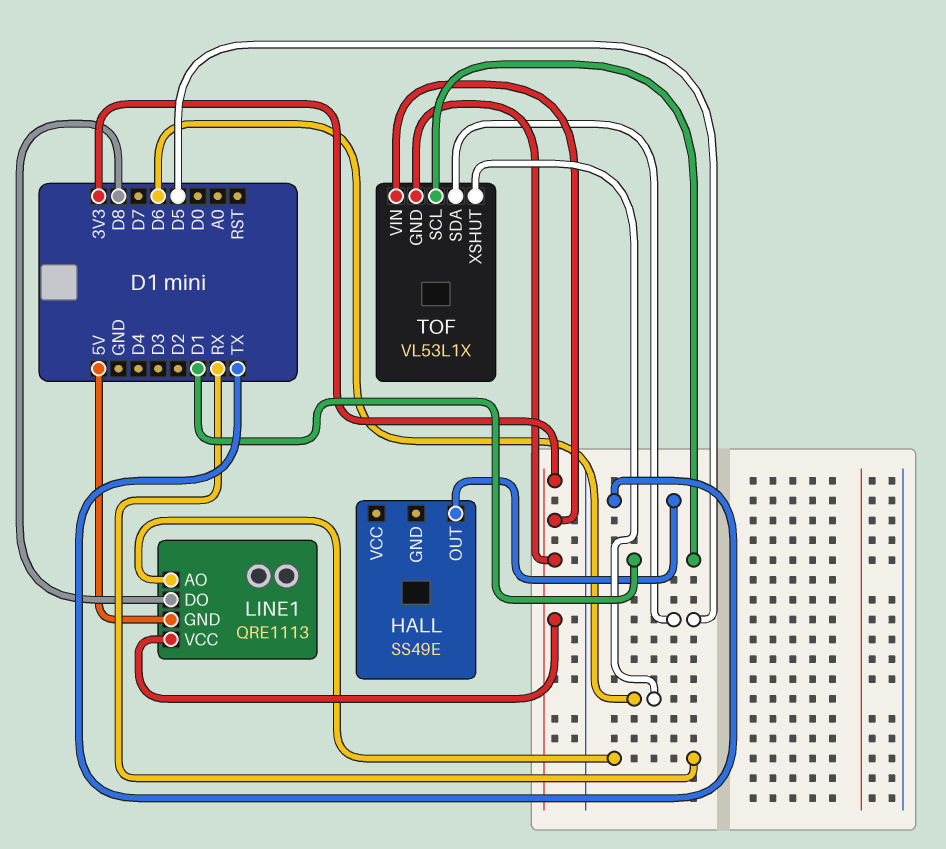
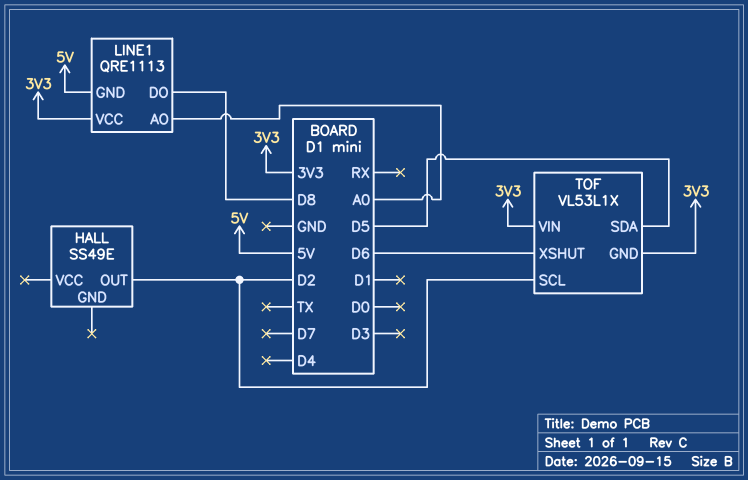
HALL pin OUT: TX -> D2
LINE1 pin AO: RX -> A0
TOF pin SCL: D1 -> D2

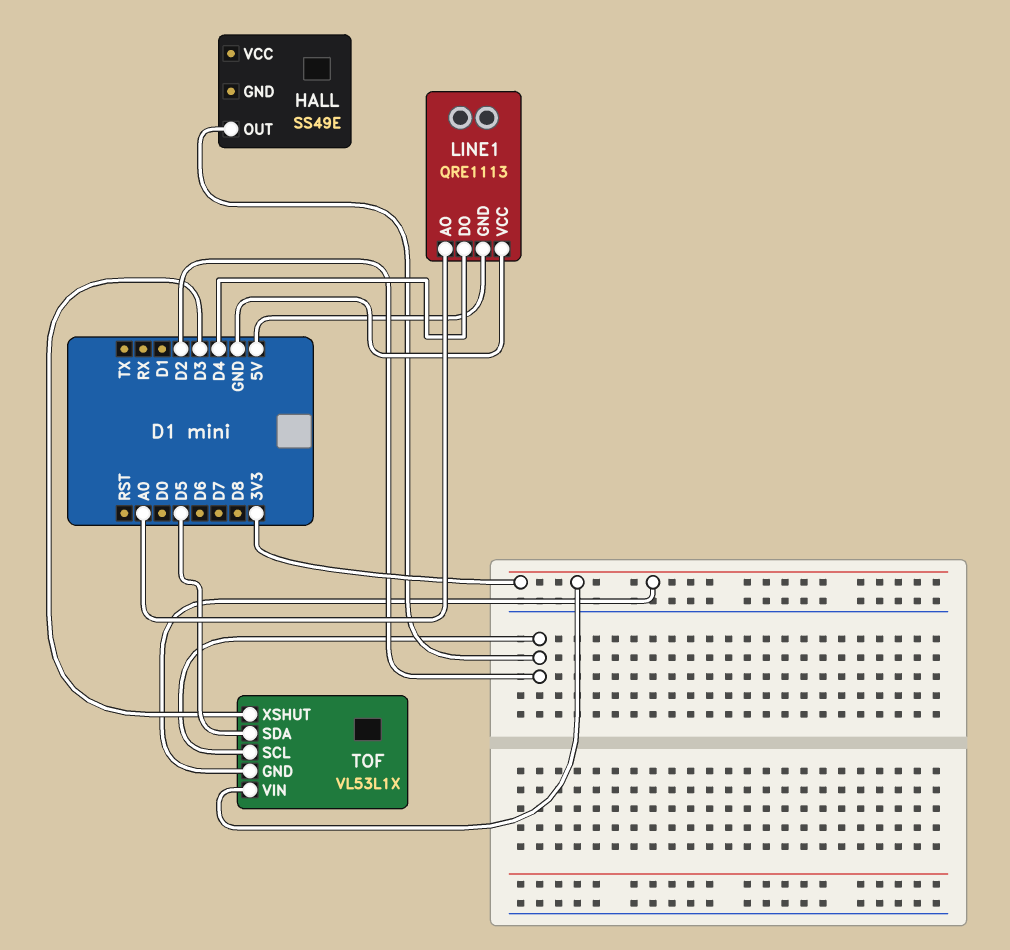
LINE1 pin DO: D8 -> D4
LINE1 pin VCC: 3V3 -> GND
TOF pin XSHUT: D6 -> D3

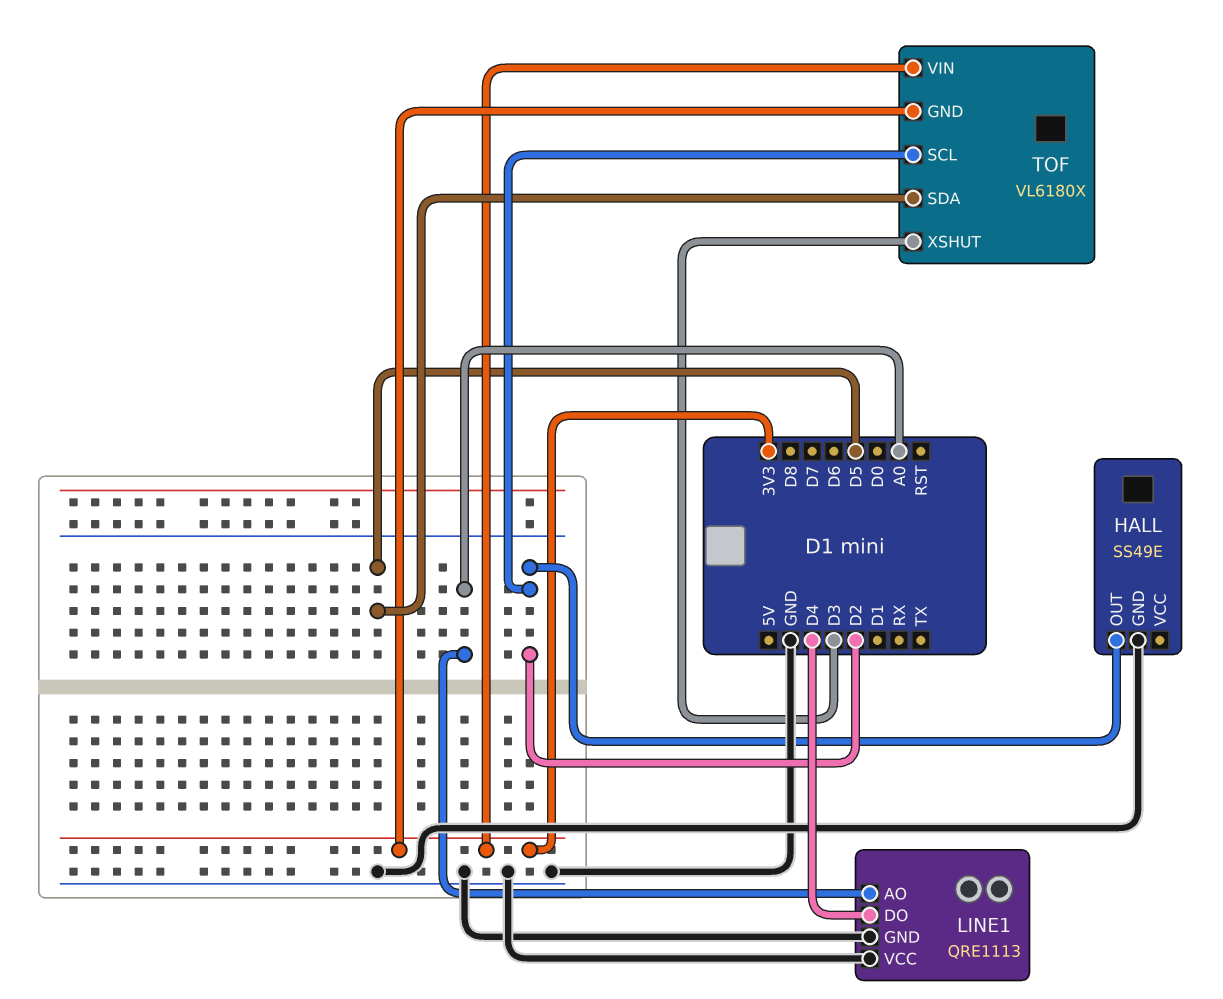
HALL pin GND: none -> GND
LINE1 pin GND: 5V -> GND
TOF: VL53L1X -> VL6180X

